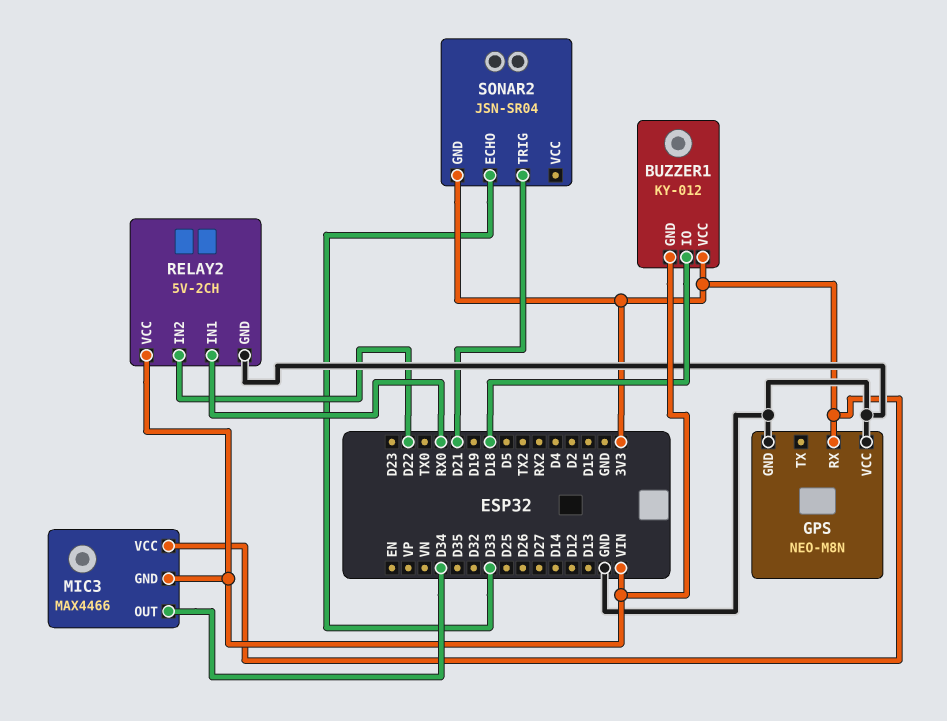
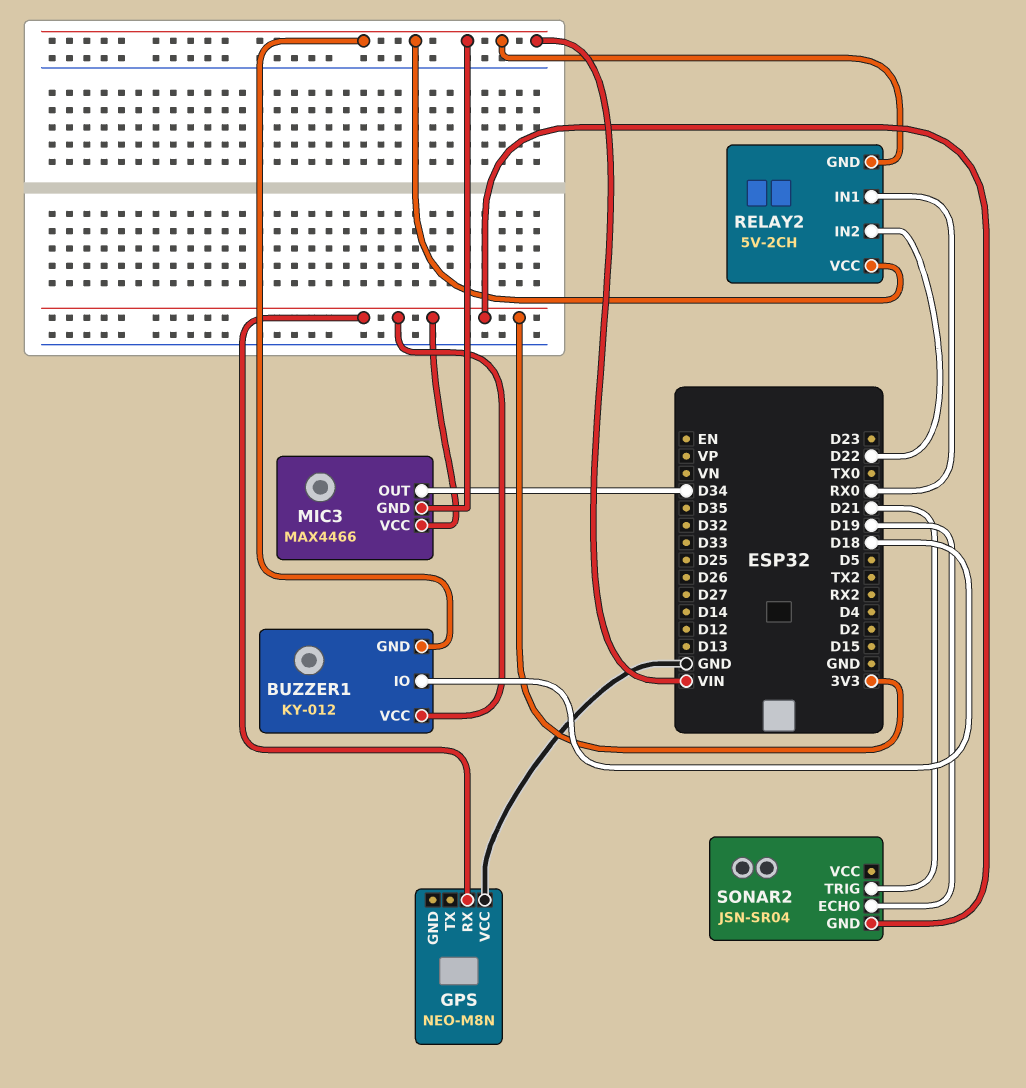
GPS pin GND: GND -> none
RELAY2 pin GND: GND -> VIN
SONAR2 pin ECHO: D33 -> D19

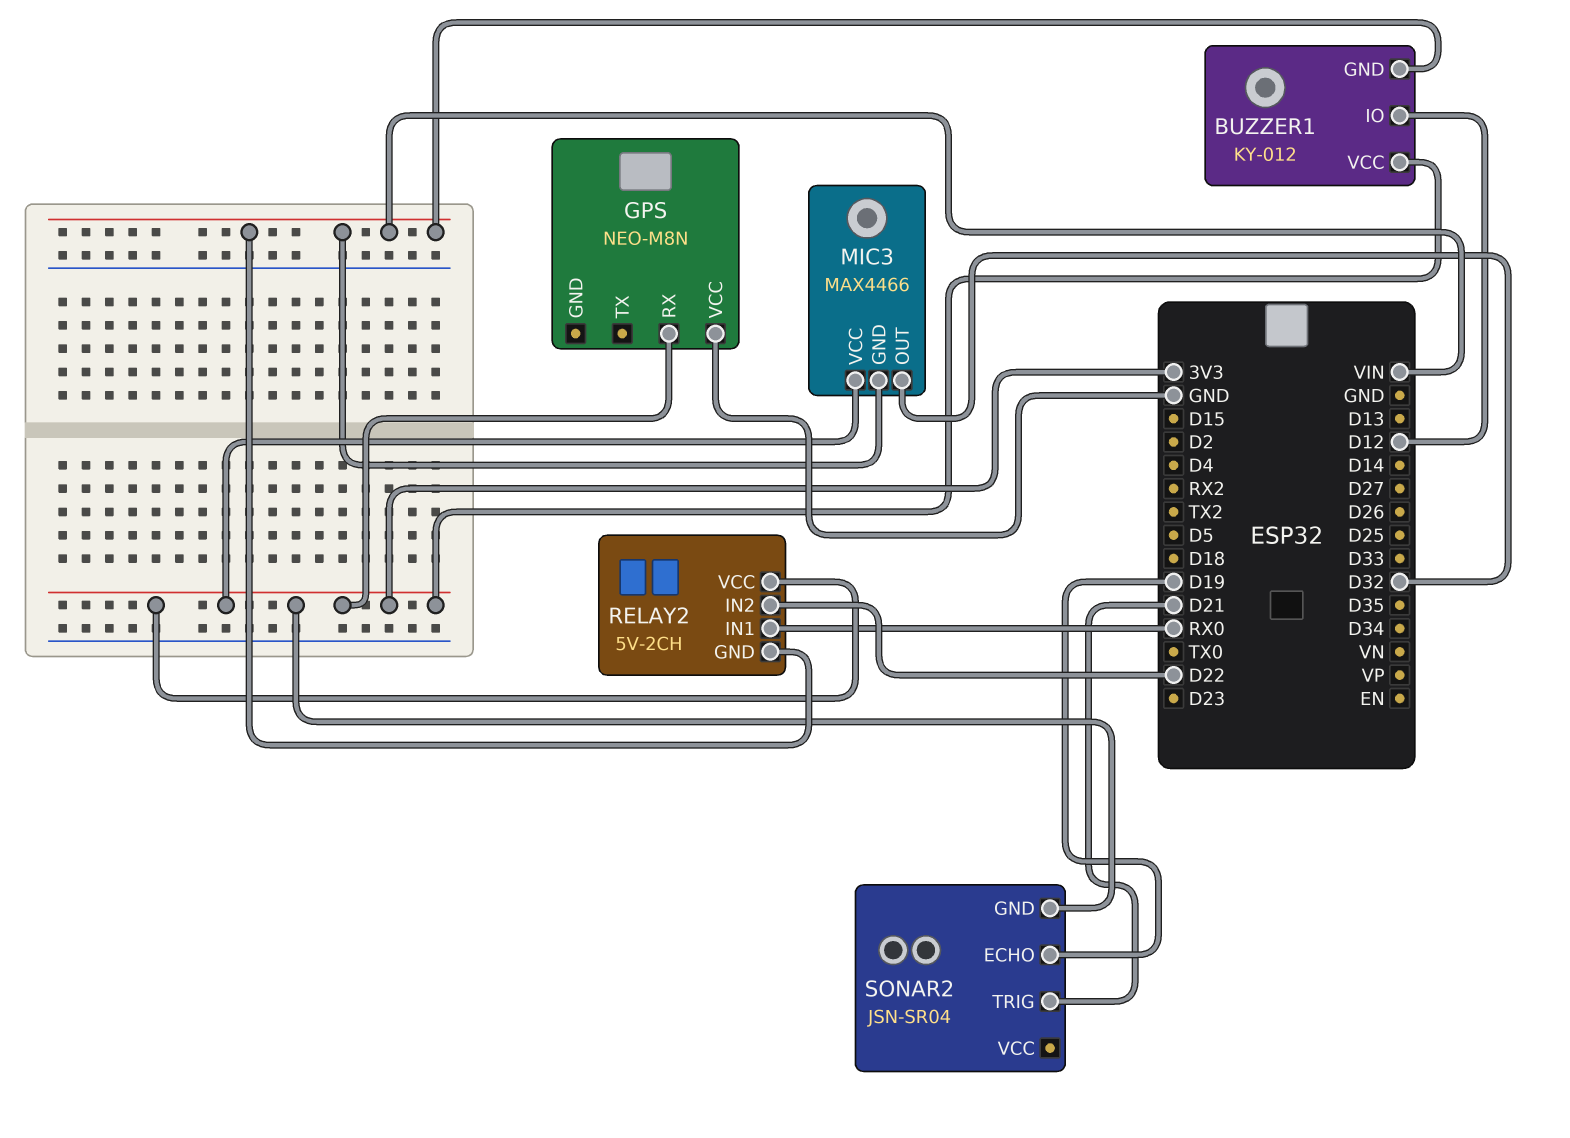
BUZZER1 pin IO: D18 -> D12
MIC3 pin OUT: D34 -> D32
RELAY2 pin VCC: VIN -> 3V3

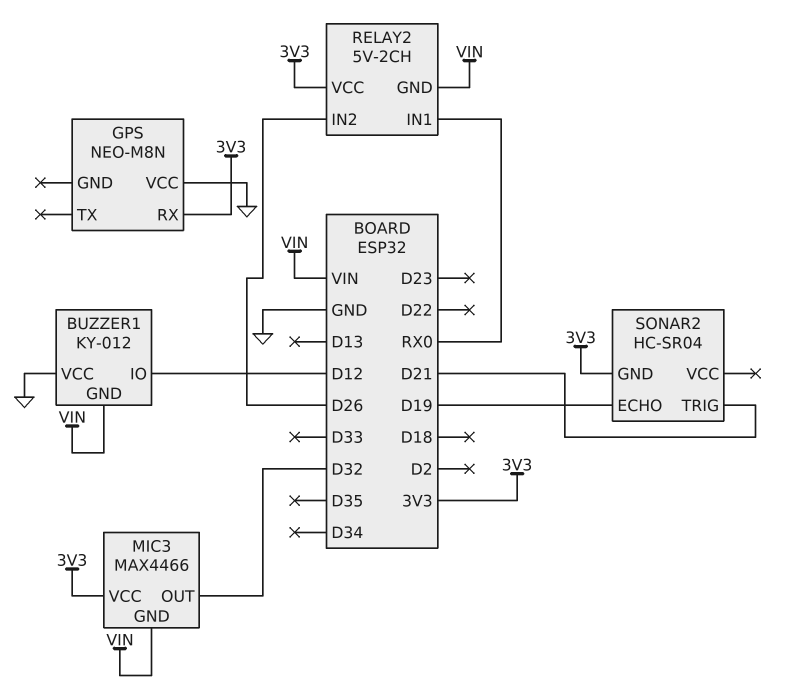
BUZZER1 pin VCC: 3V3 -> GND
RELAY2 pin IN2: D22 -> D26
SONAR2: JSN-SR04 -> HC-SR04

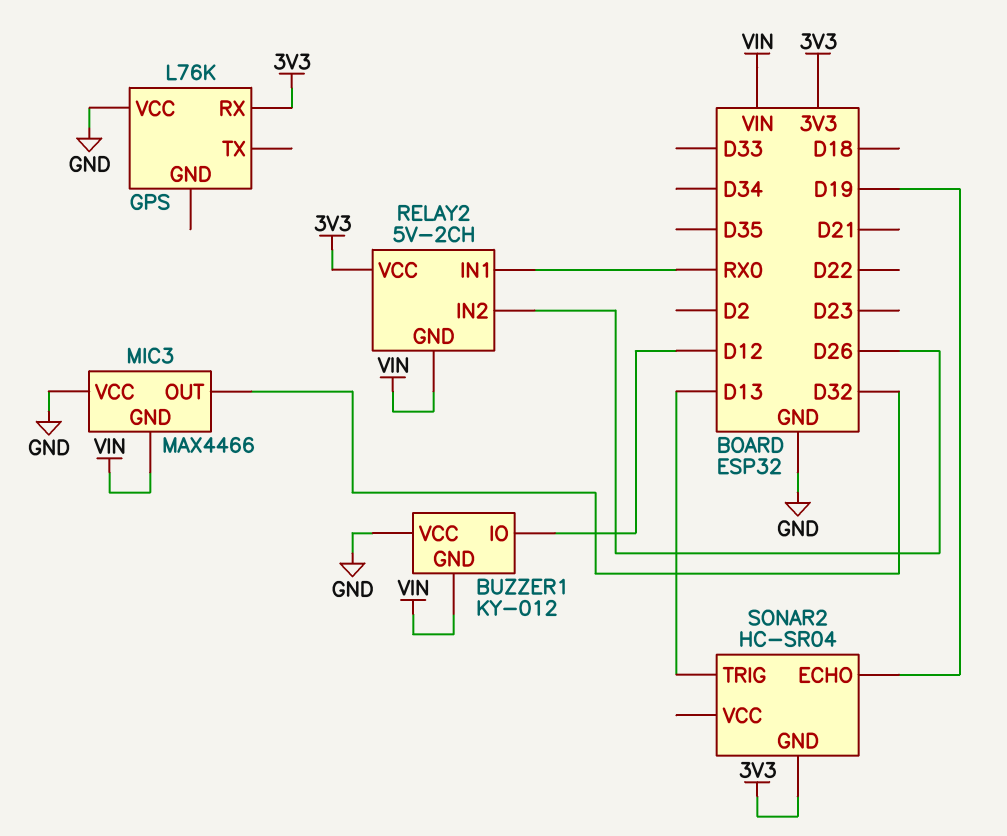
GPS: NEO-M8N -> L76K
MIC3 pin VCC: 3V3 -> GND
SONAR2 pin TRIG: D21 -> D13

